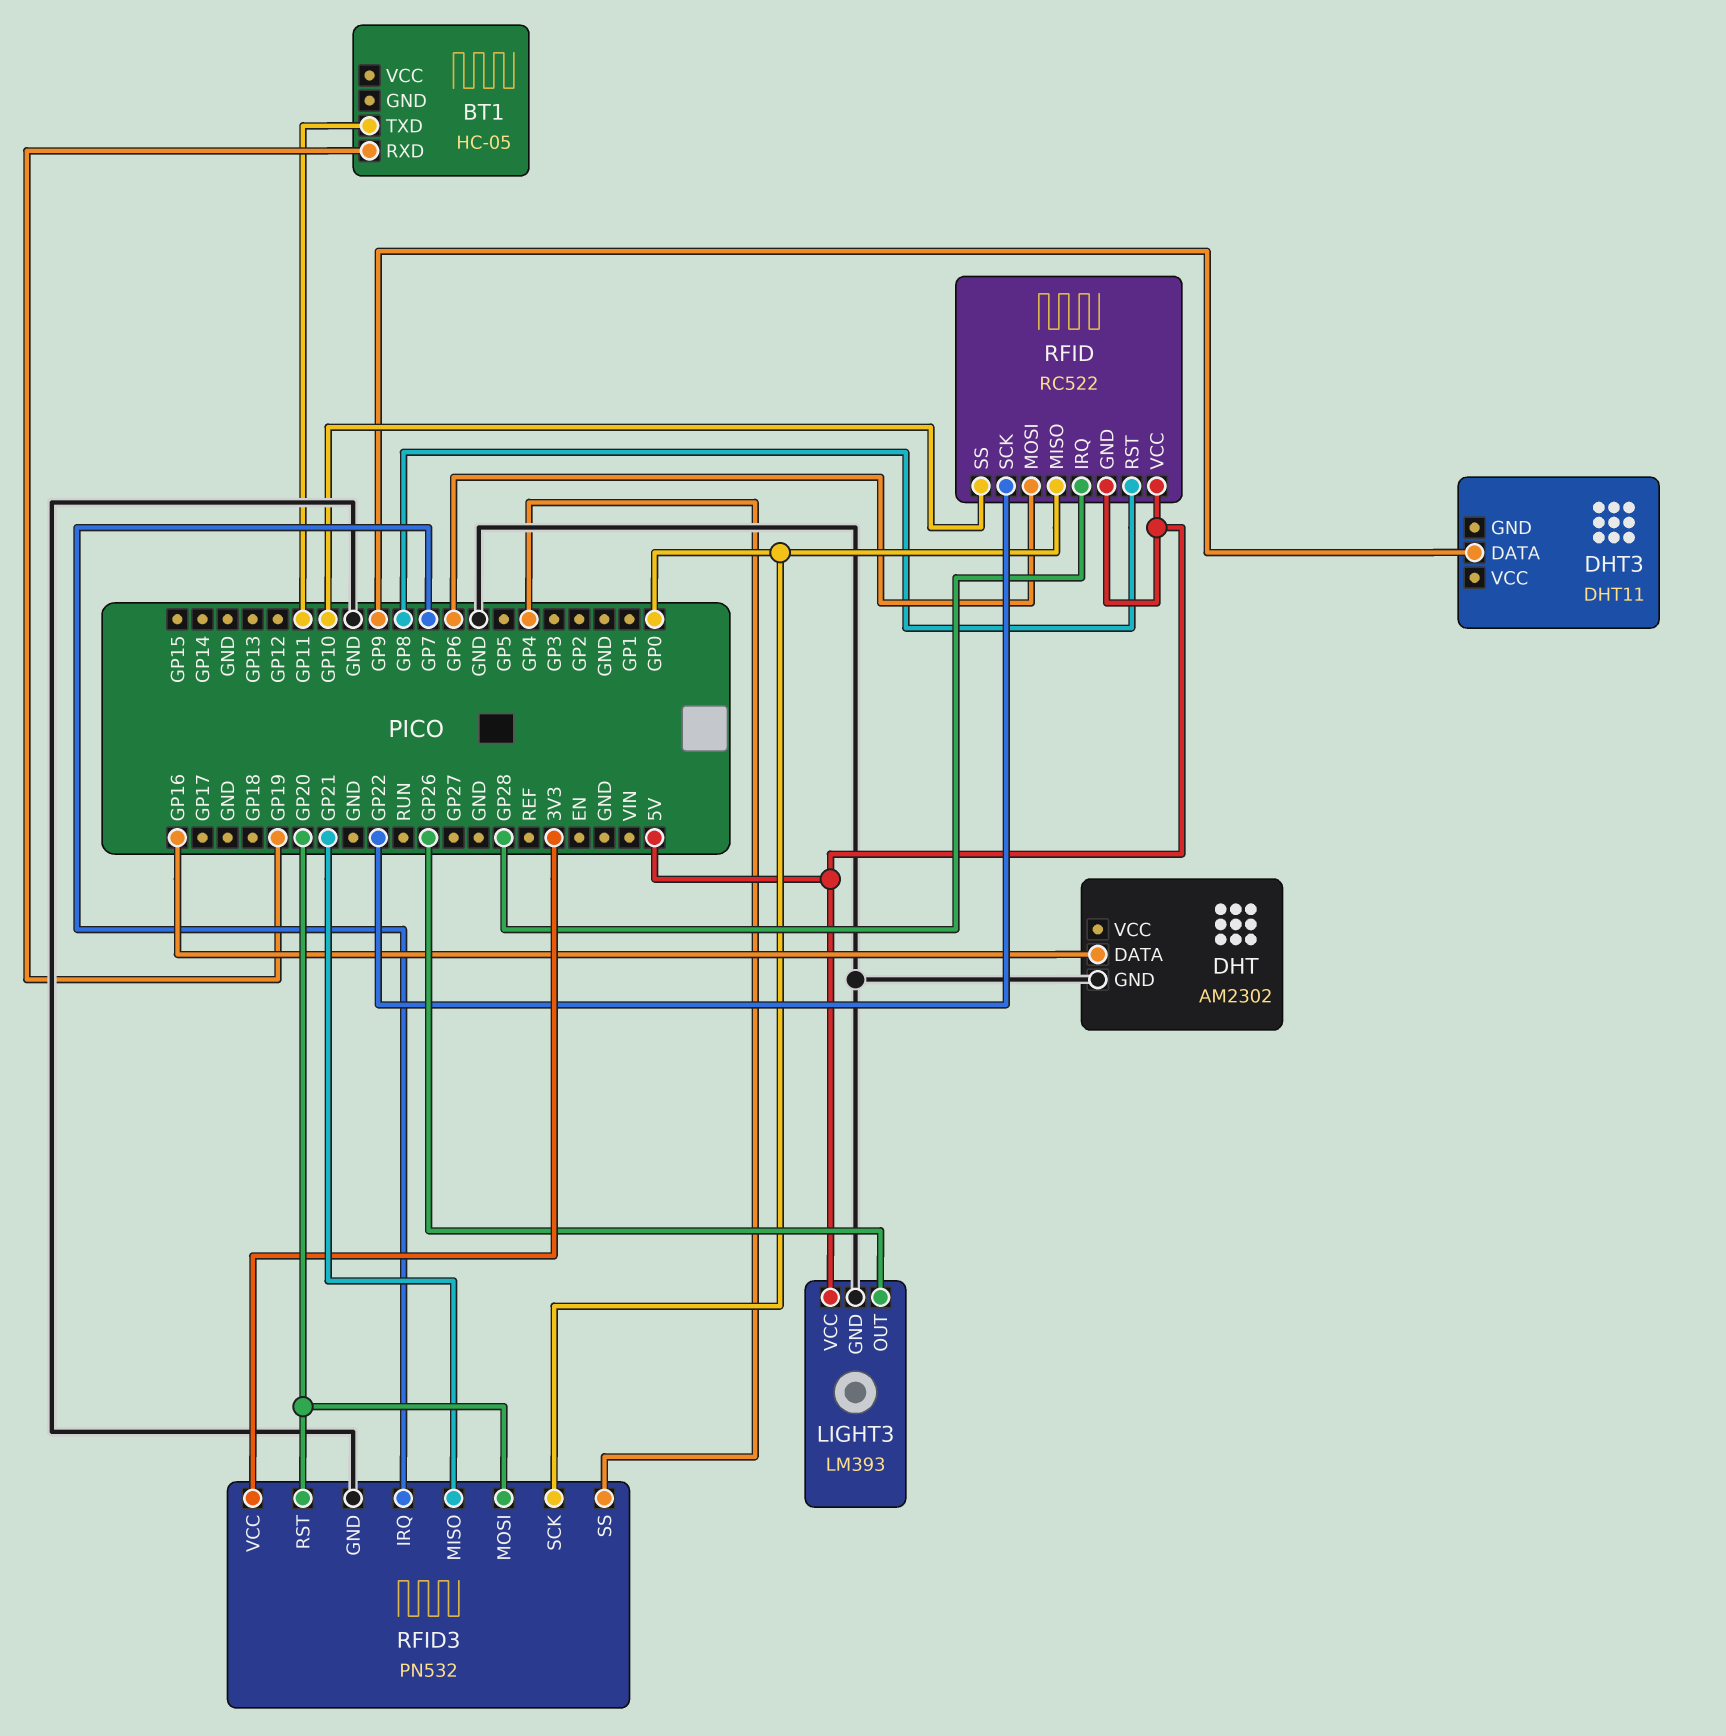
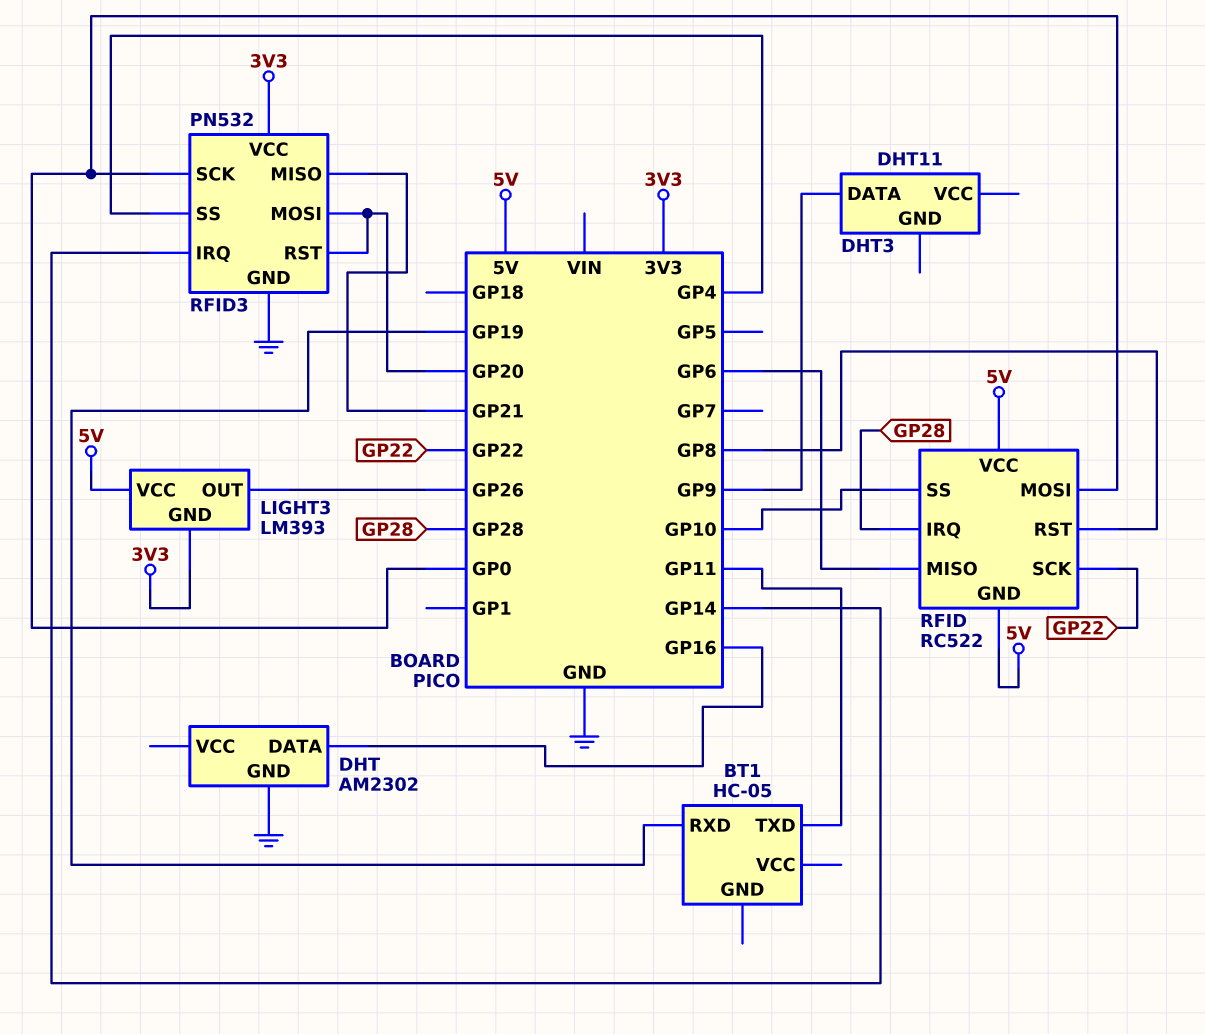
LIGHT3 pin GND: GND -> 3V3
RFID pin MISO: GP0 -> GP6
RFID pin MOSI: GP6 -> GP0
RFID3 pin IRQ: GP7 -> GP14

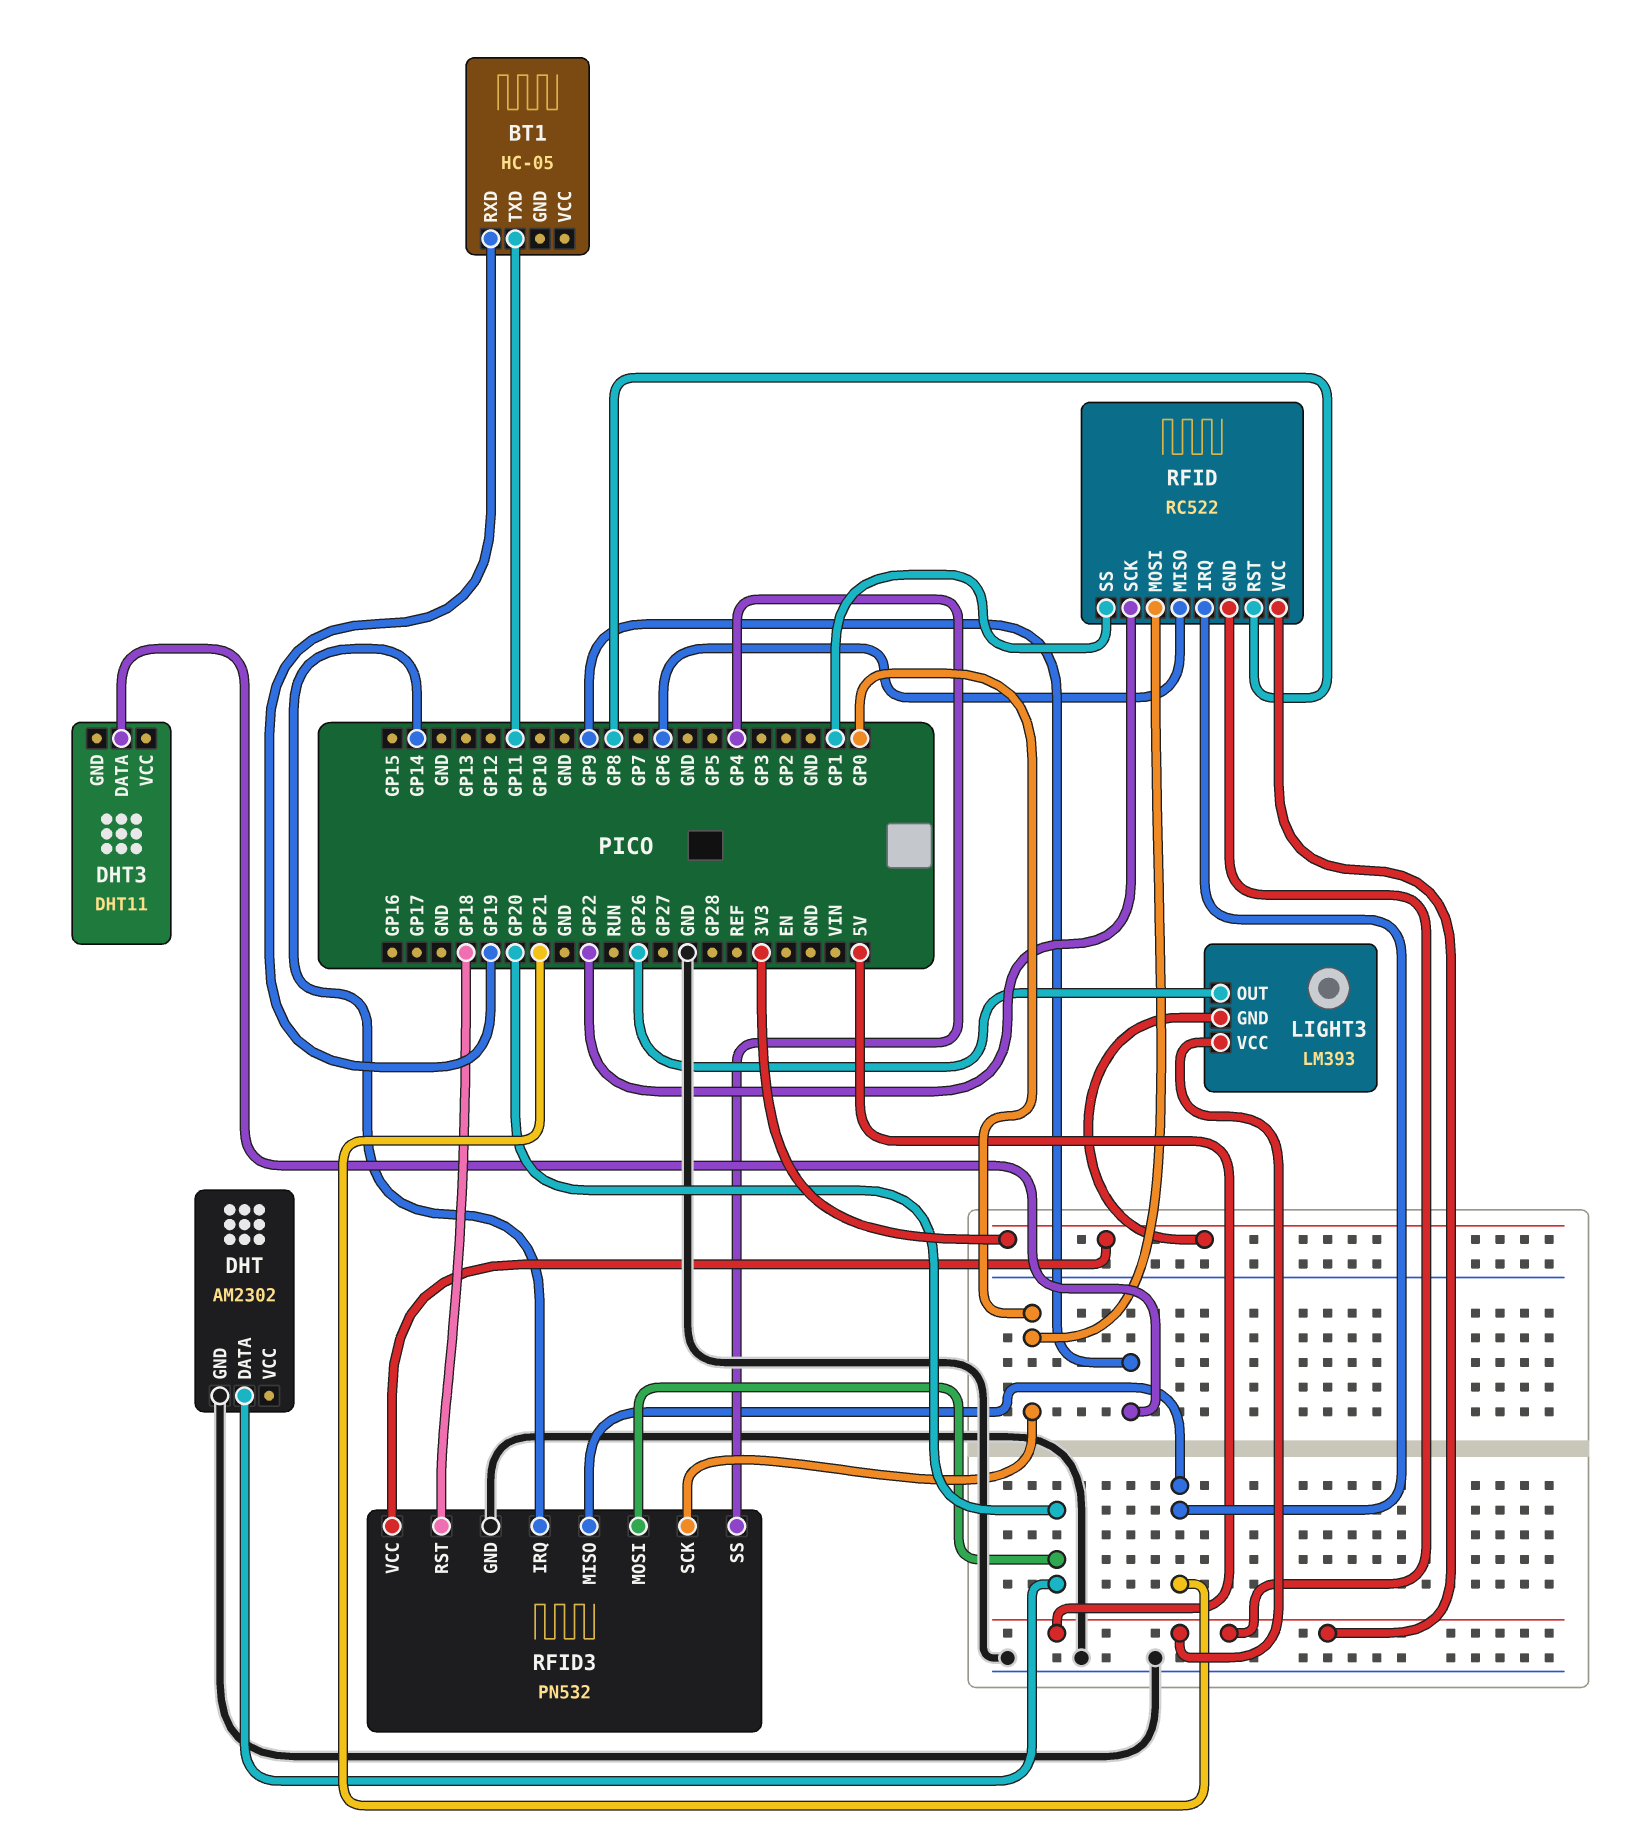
DHT pin DATA: GP16 -> GP20
RFID pin IRQ: GP28 -> GP21
RFID pin SS: GP10 -> GP1
RFID3 pin RST: GP20 -> GP18

